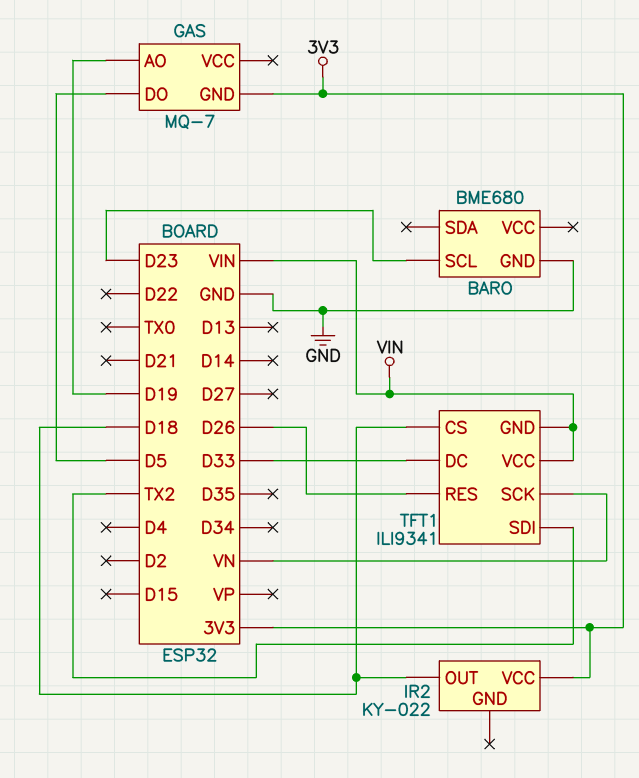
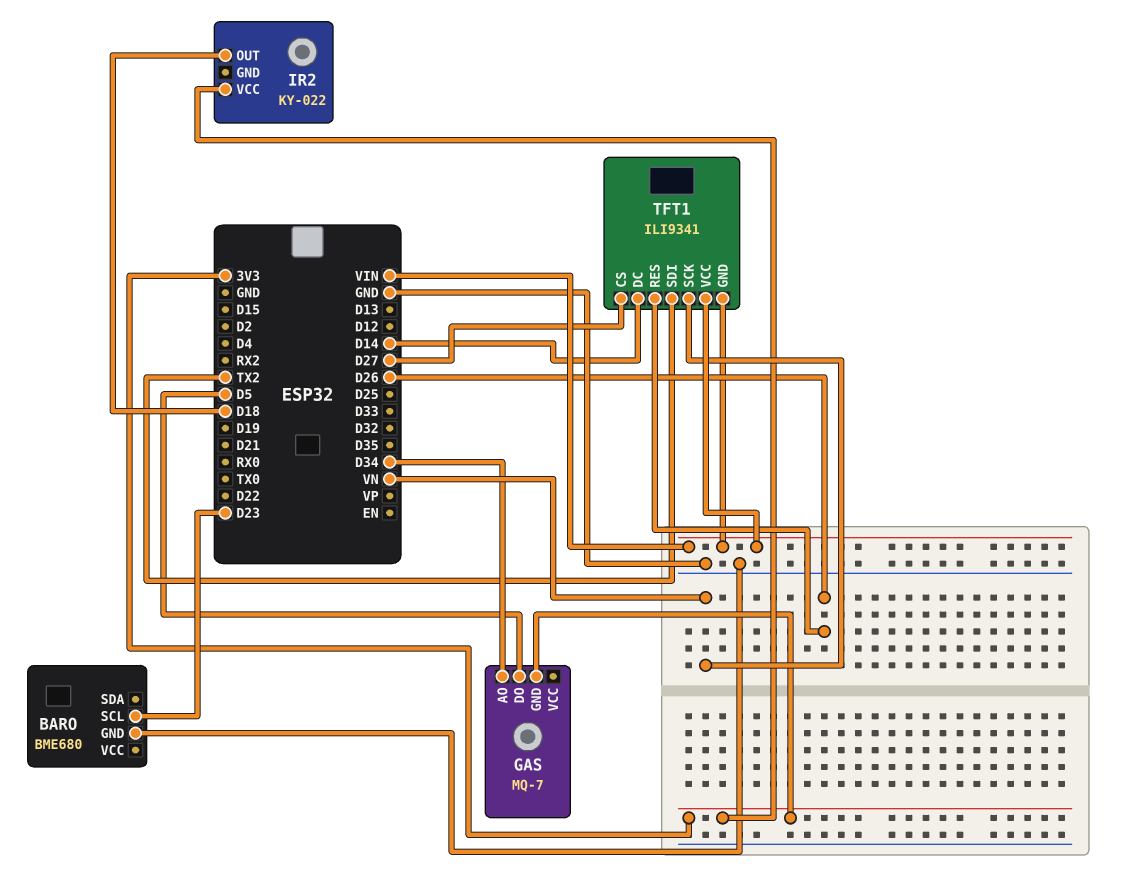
GAS pin AO: D19 -> D34
TFT1 pin CS: D18 -> D27
TFT1 pin DC: D33 -> D14

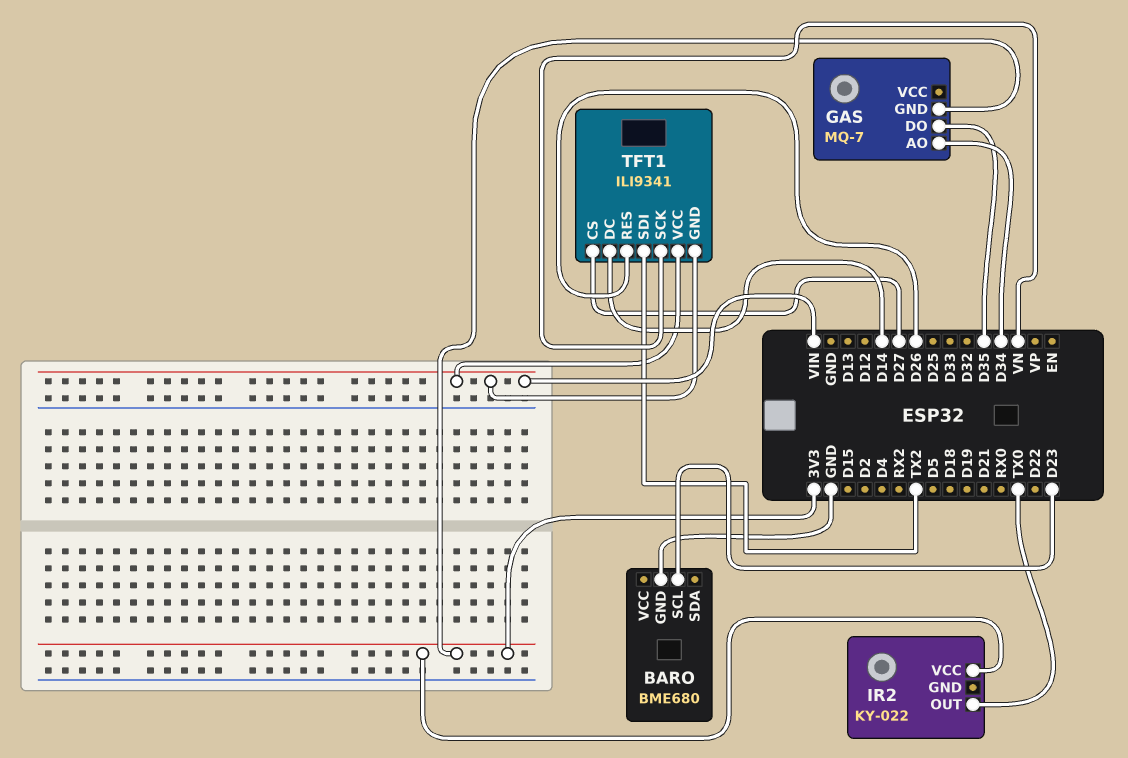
GAS pin DO: D5 -> D35
IR2 pin OUT: D18 -> TX0

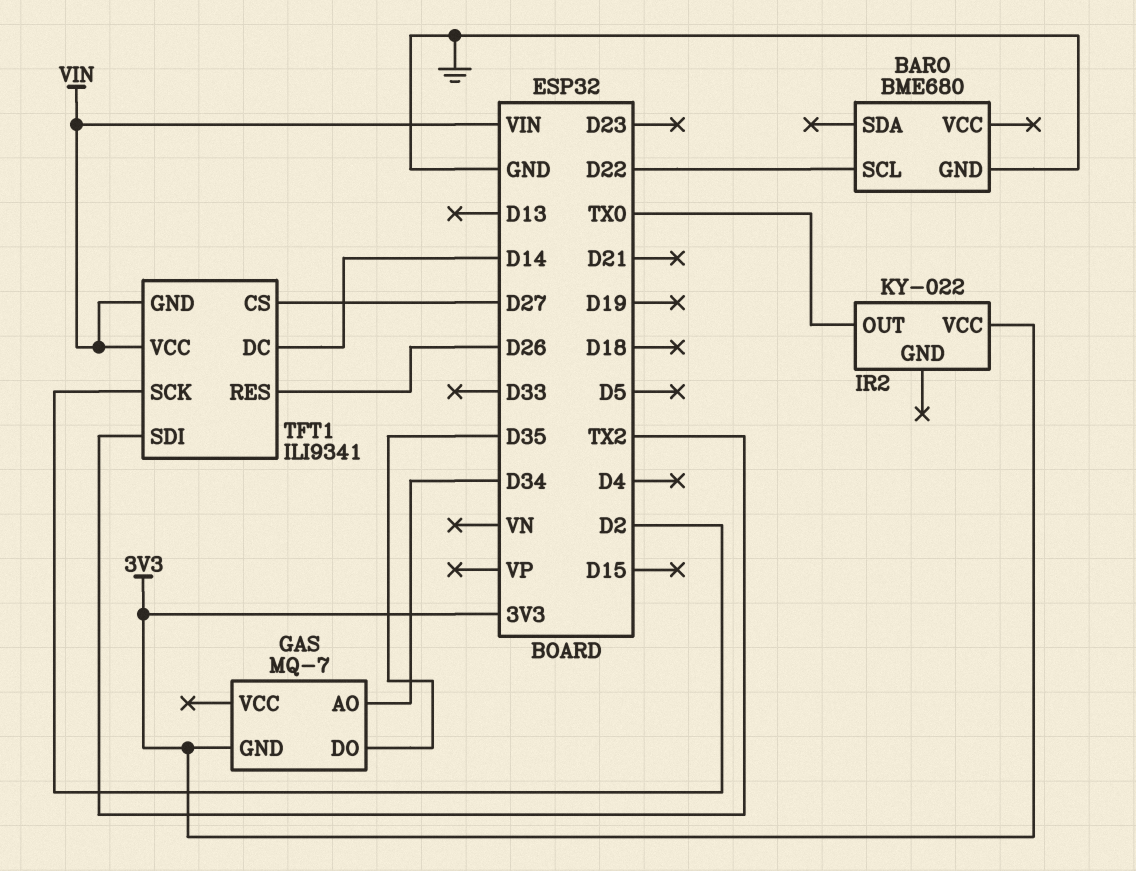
BARO pin SCL: D23 -> D22
TFT1 pin SCK: VN -> D2

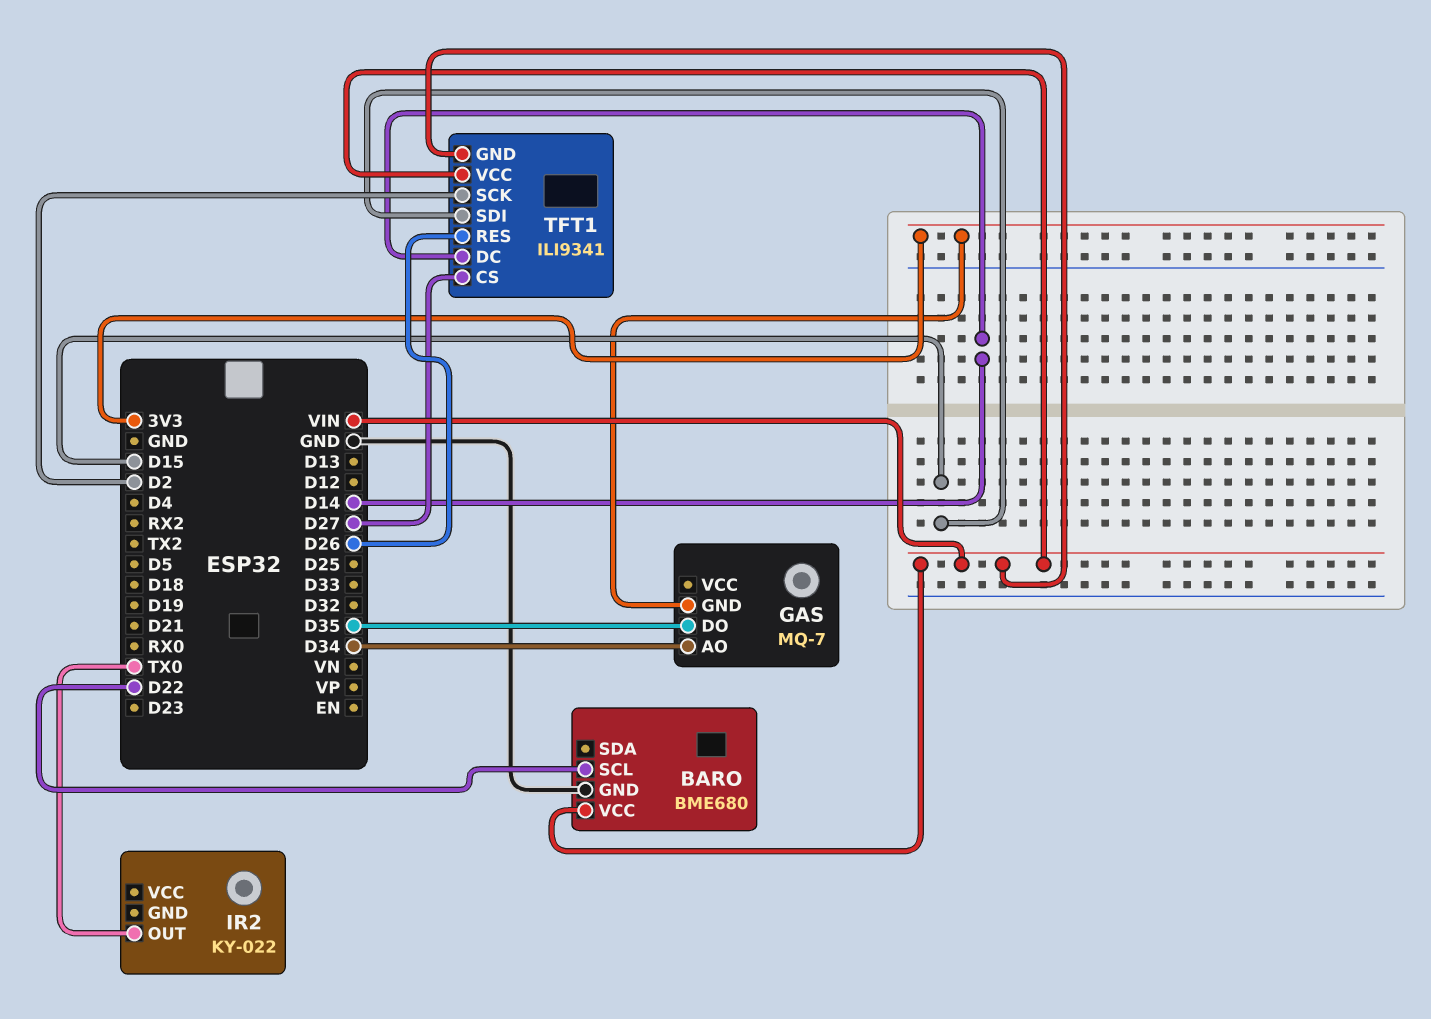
BARO pin VCC: none -> VIN
IR2 pin VCC: 3V3 -> none
TFT1 pin SDI: TX2 -> D15

